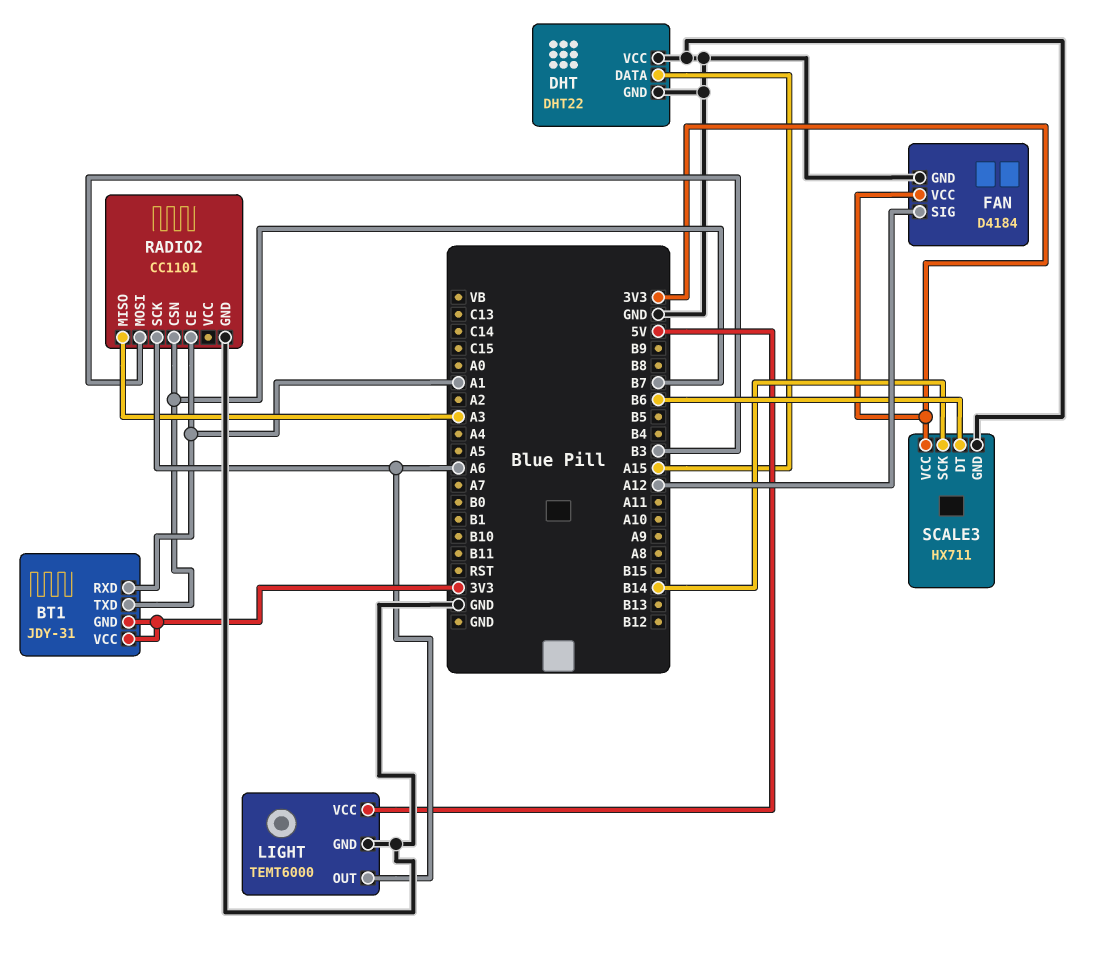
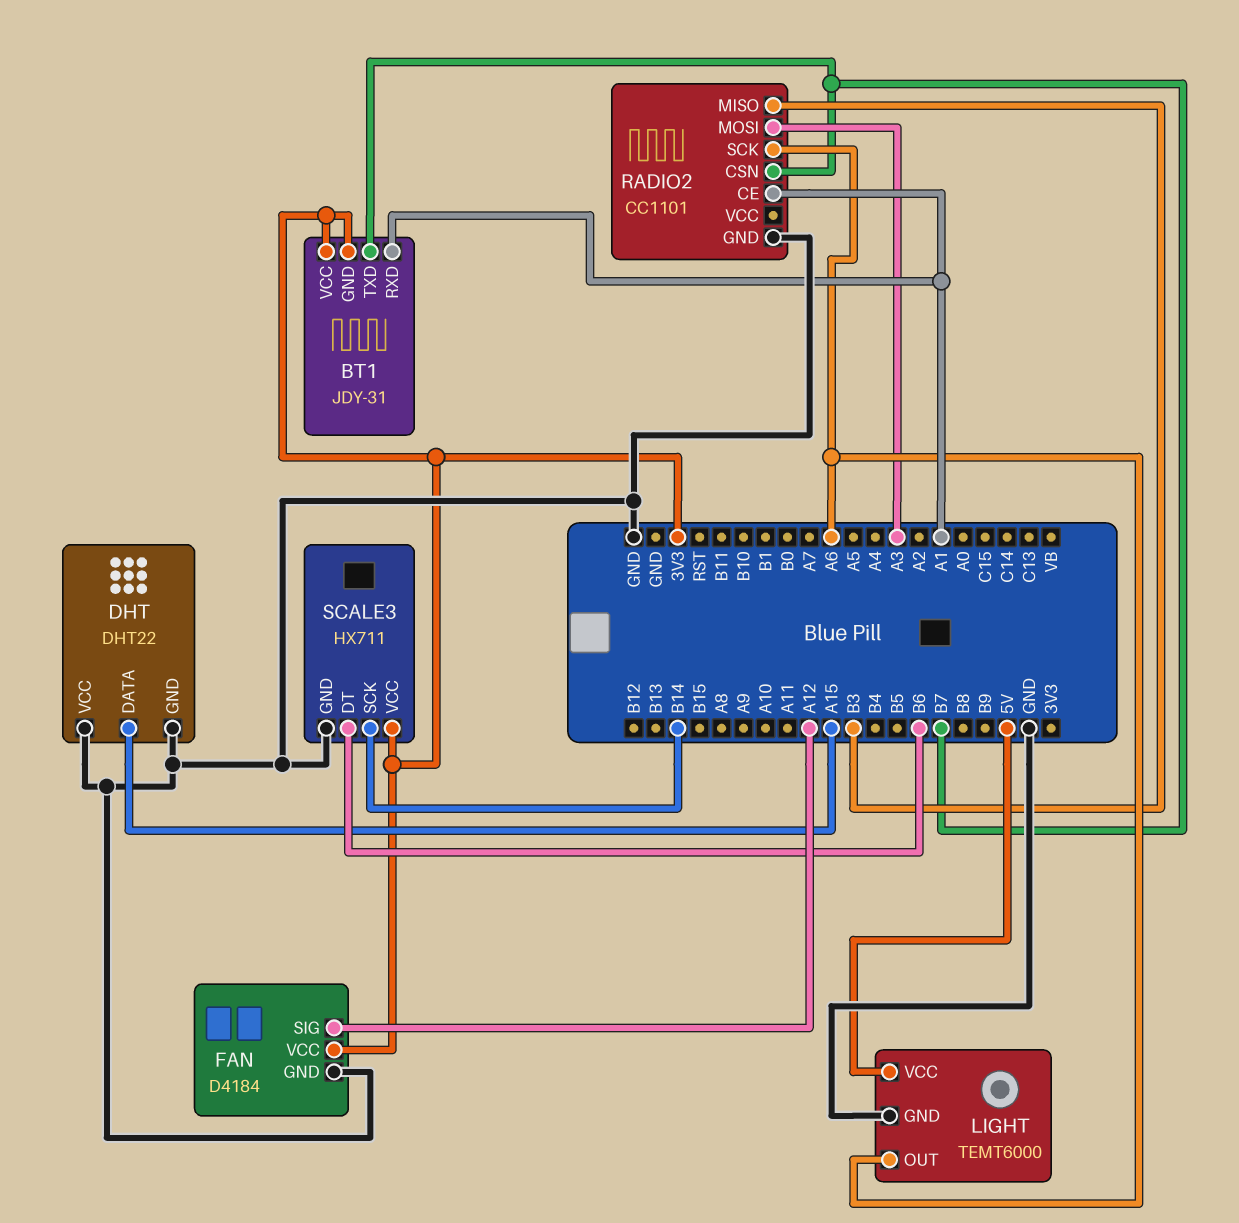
RADIO2 pin MISO: A3 -> B3
RADIO2 pin MOSI: B3 -> A3

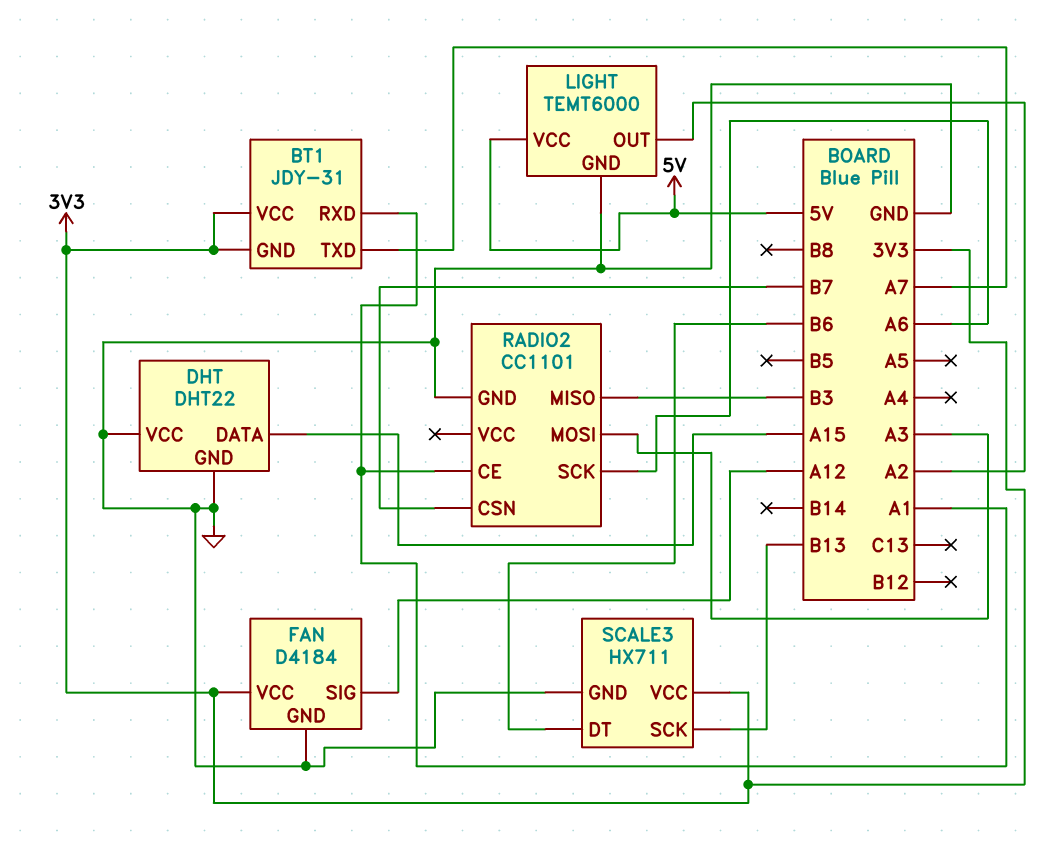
BT1 pin TXD: B7 -> A7
LIGHT pin OUT: A6 -> A2
SCALE3 pin SCK: B14 -> B13

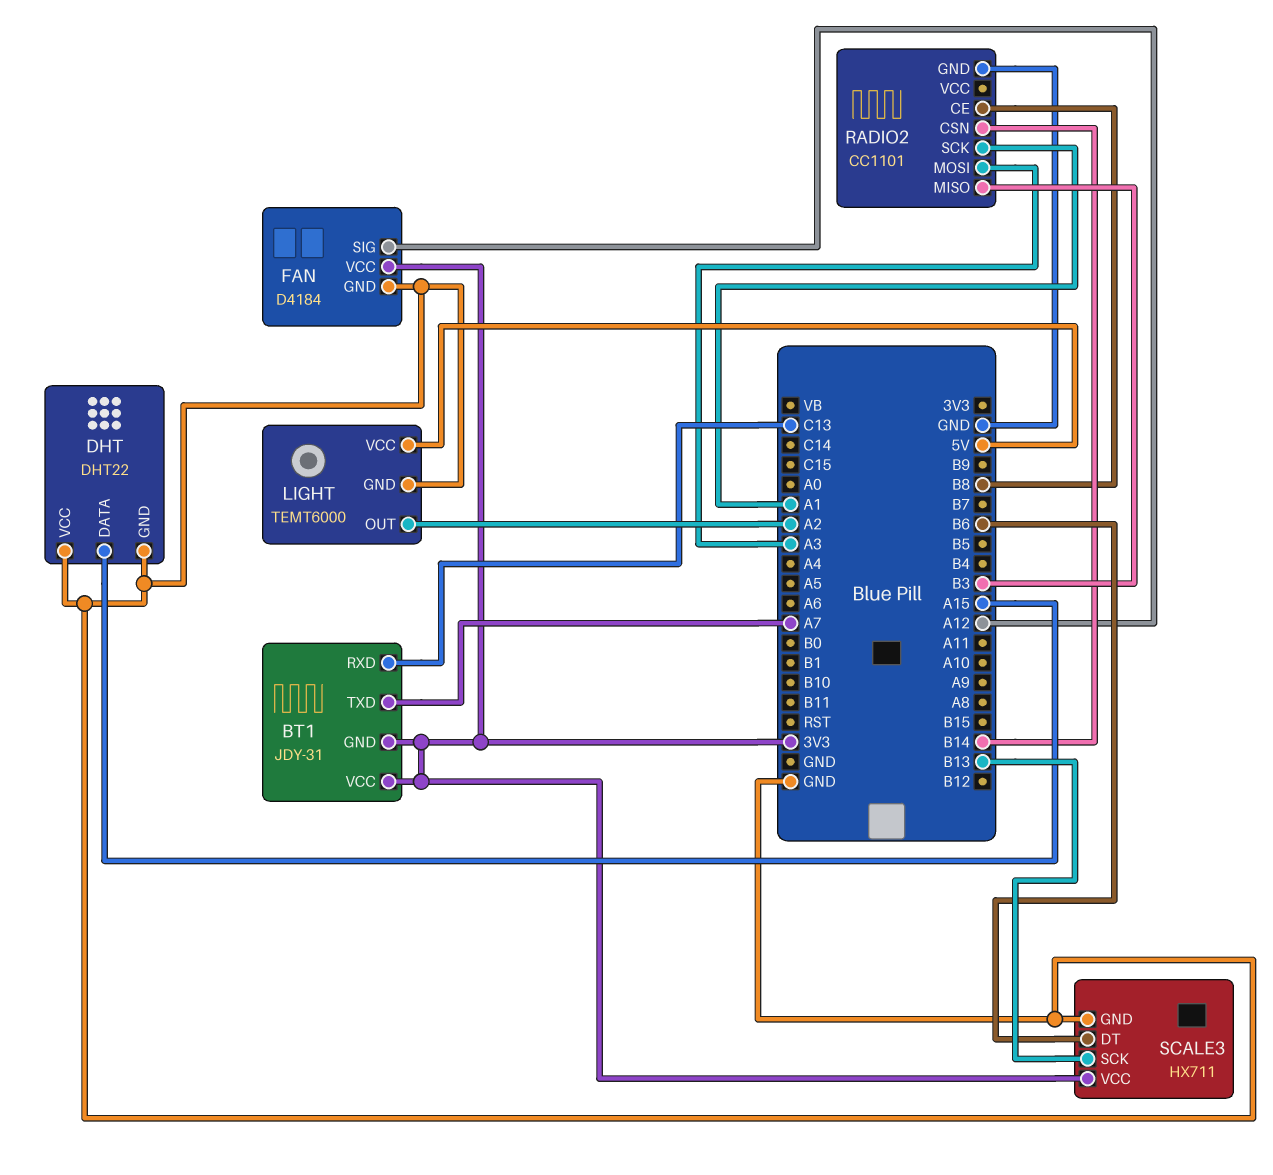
BT1 pin RXD: A1 -> C13
RADIO2 pin CE: A1 -> B8
RADIO2 pin CSN: B7 -> B14
RADIO2 pin SCK: A6 -> A1

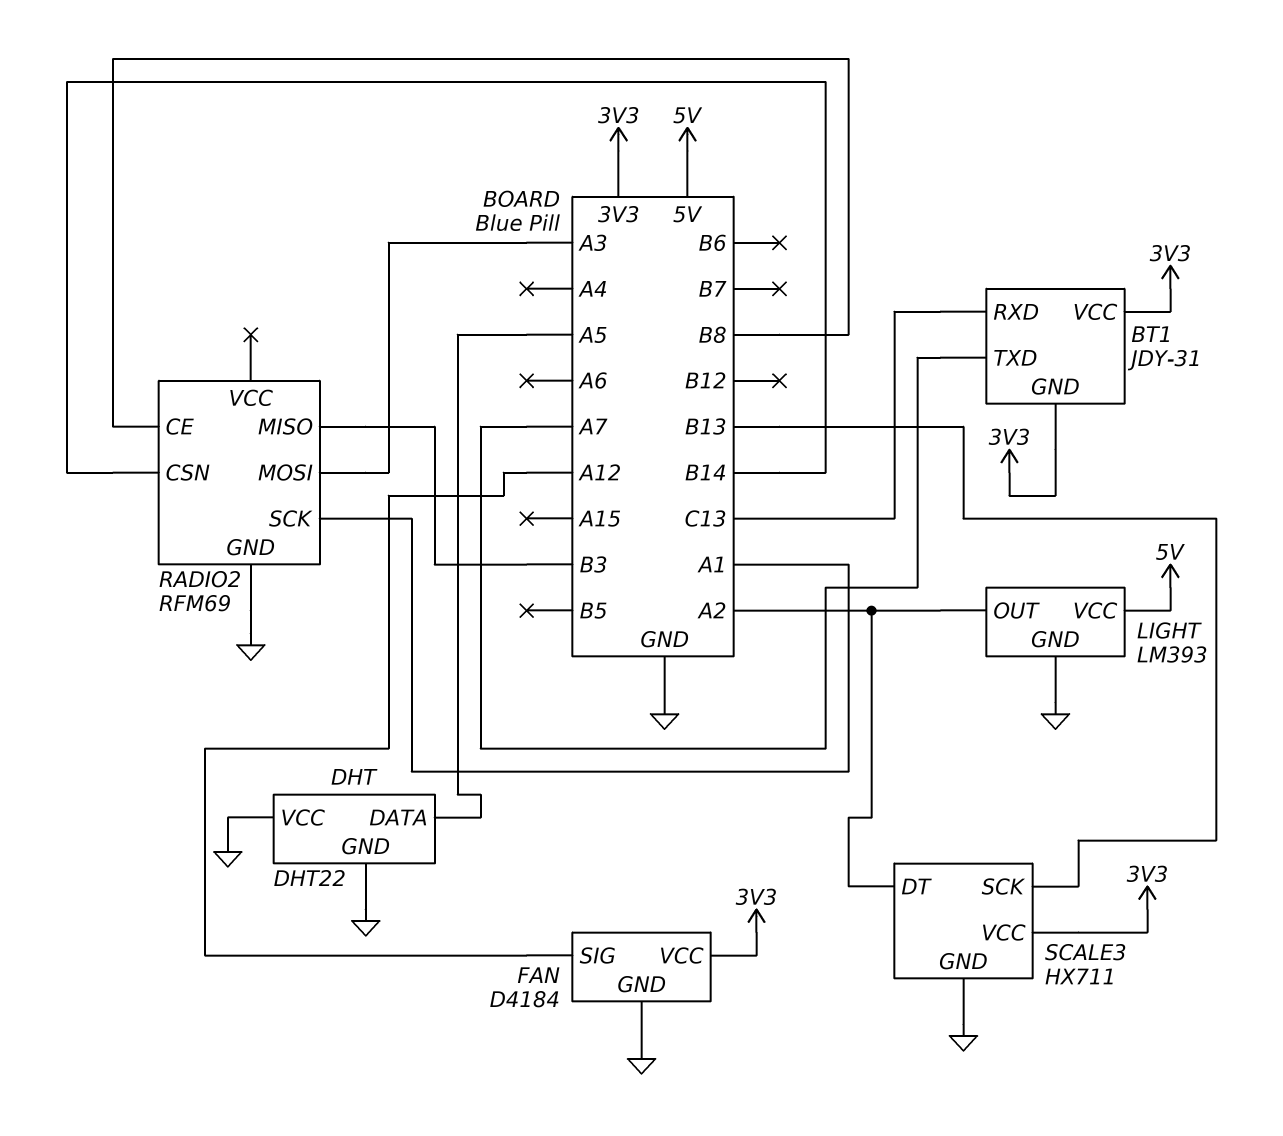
DHT pin DATA: A15 -> A5
LIGHT: TEMT6000 -> LM393
RADIO2: CC1101 -> RFM69
SCALE3 pin DT: B6 -> A2

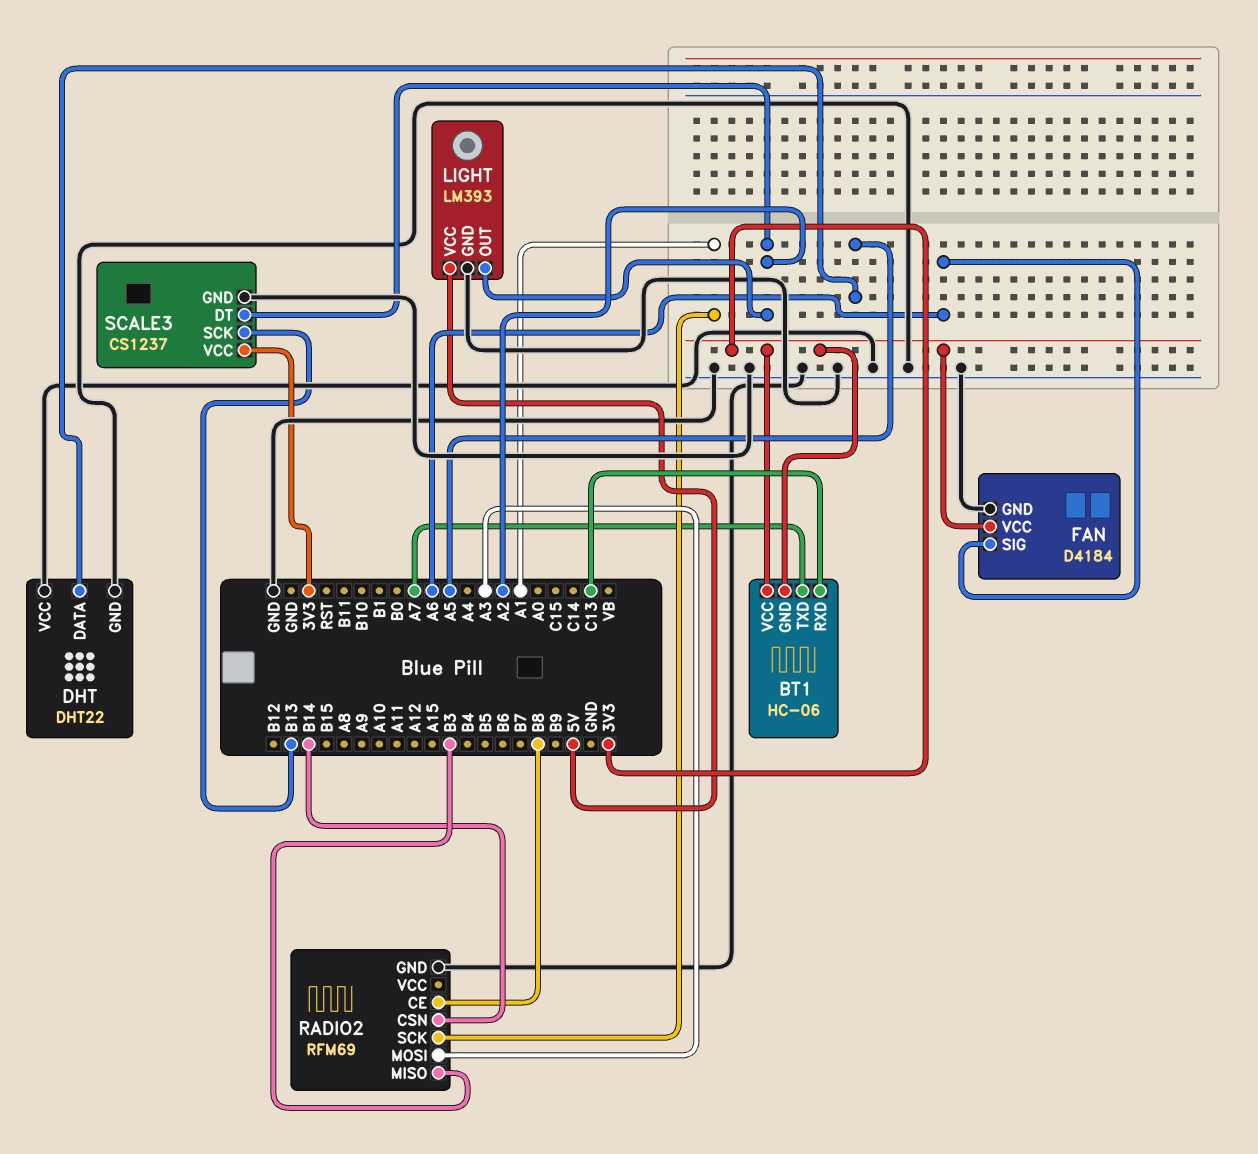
BT1: JDY-31 -> HC-06
FAN pin SIG: A12 -> A6
SCALE3: HX711 -> CS1237

